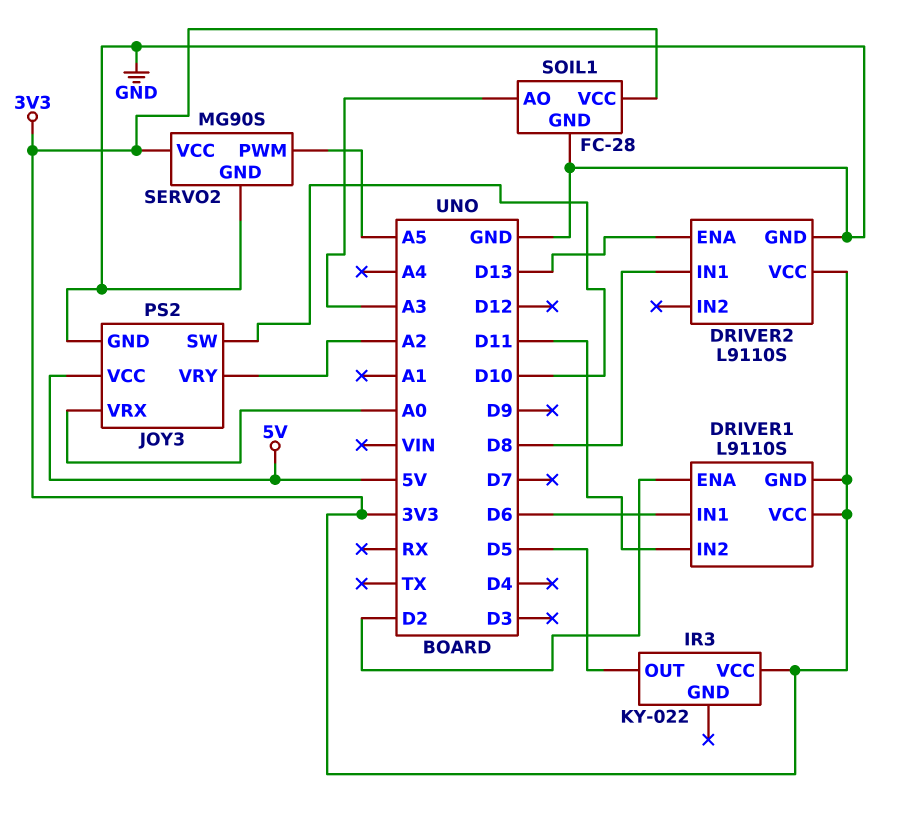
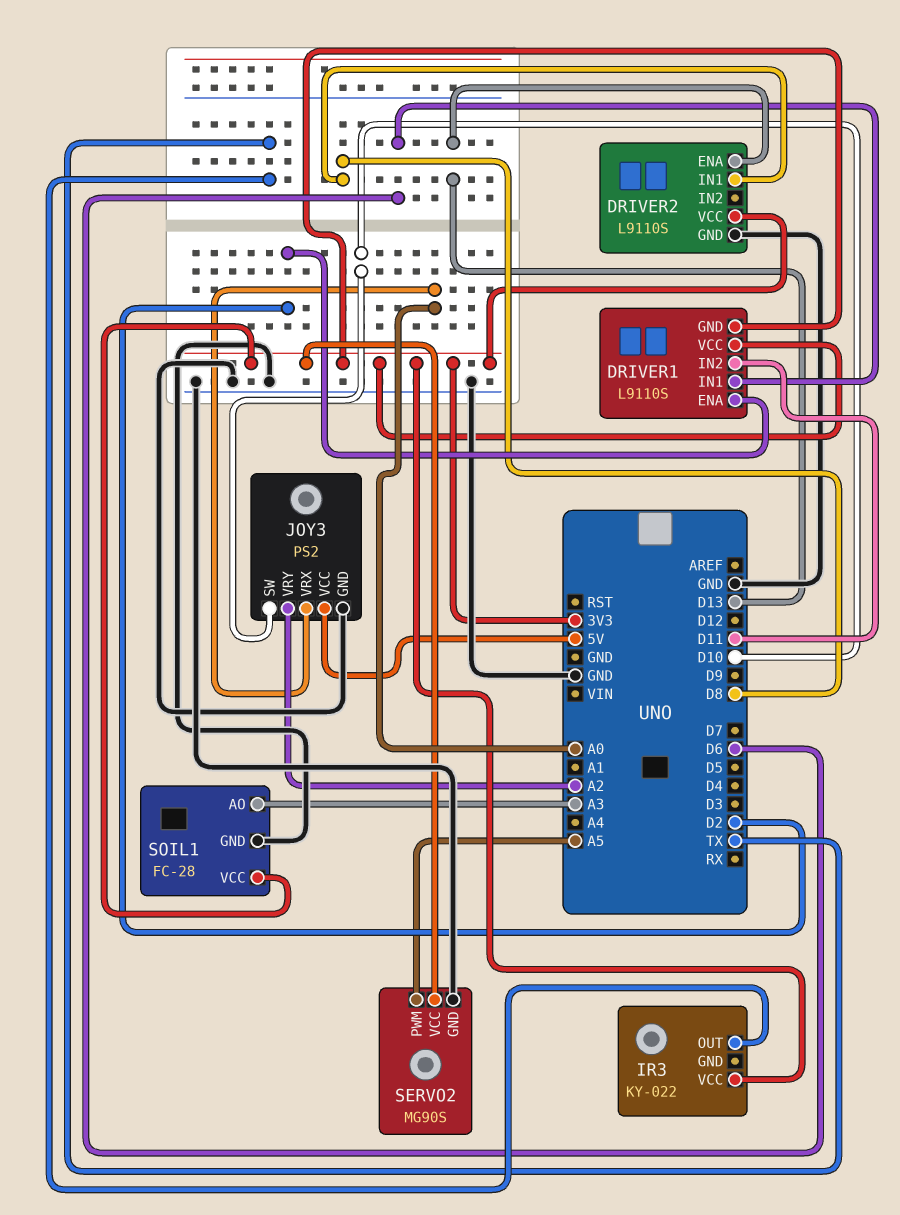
IR3 pin OUT: D5 -> TX

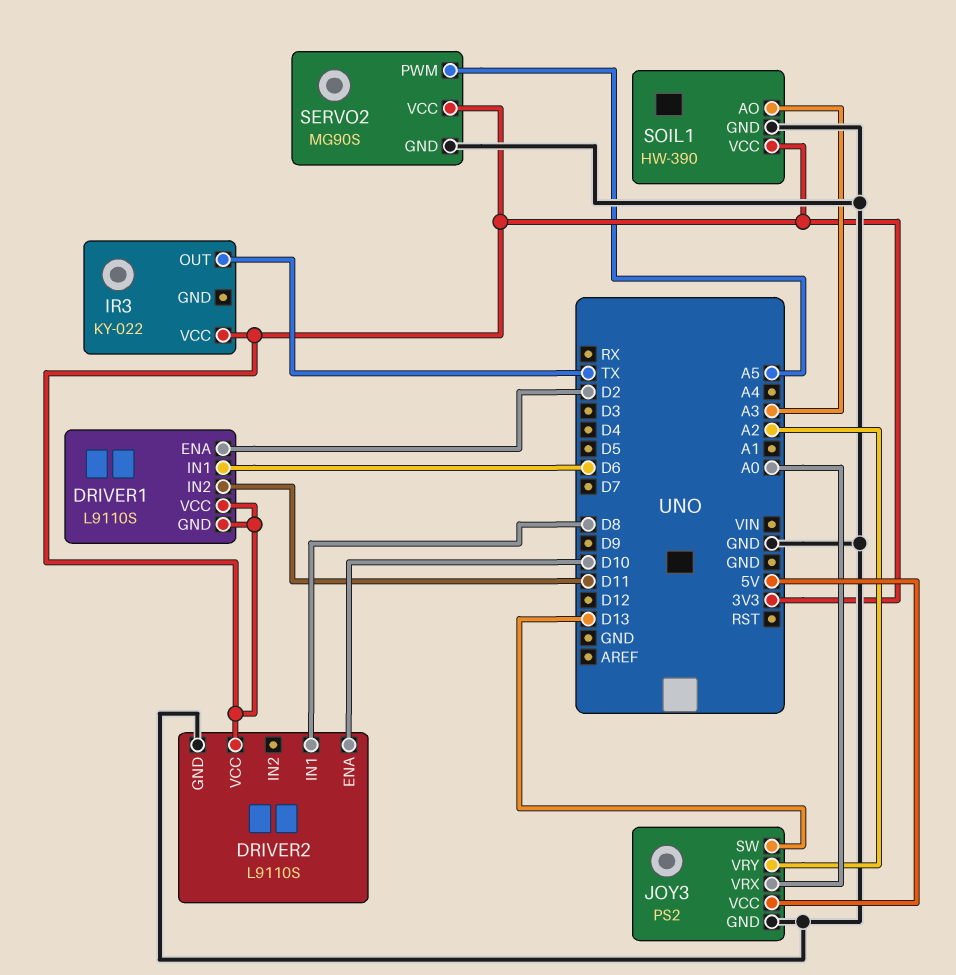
DRIVER2 pin ENA: D13 -> D10
JOY3 pin SW: D10 -> D13
SOIL1: FC-28 -> HW-390

